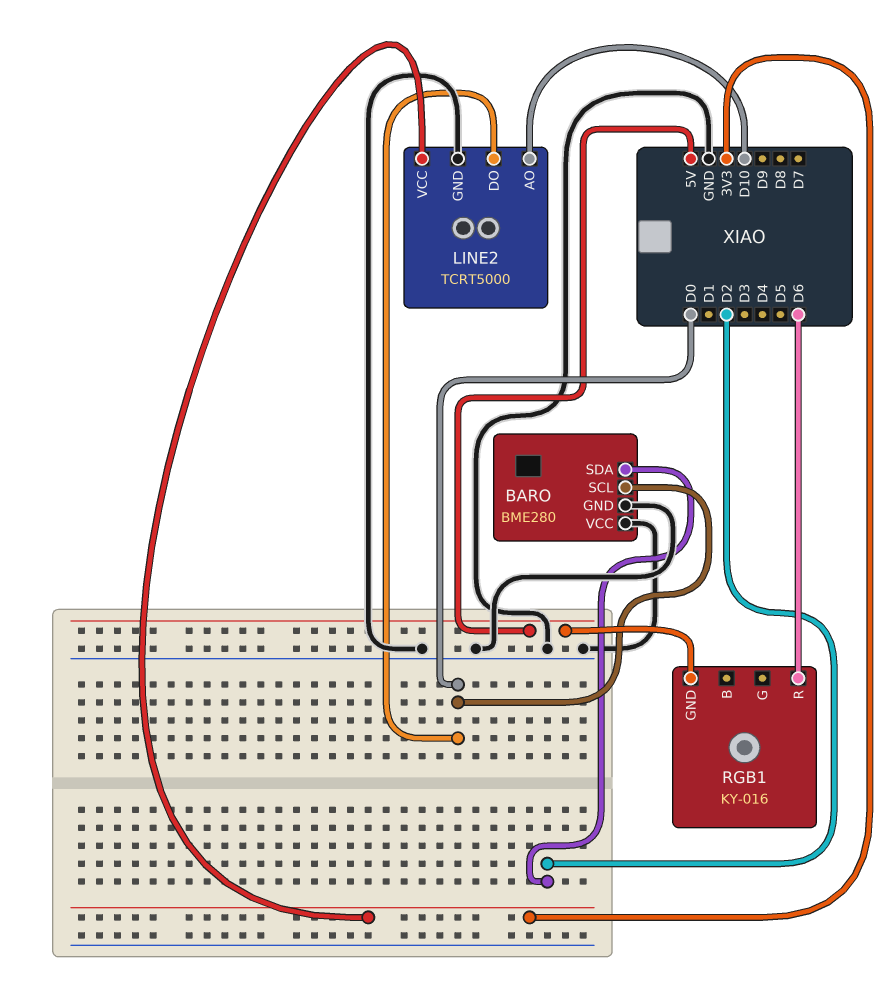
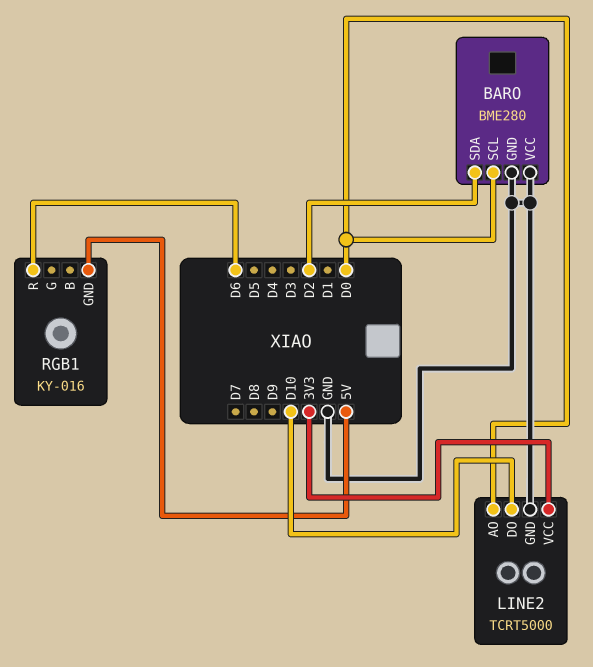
LINE2 pin AO: D10 -> D0
LINE2 pin DO: D0 -> D10

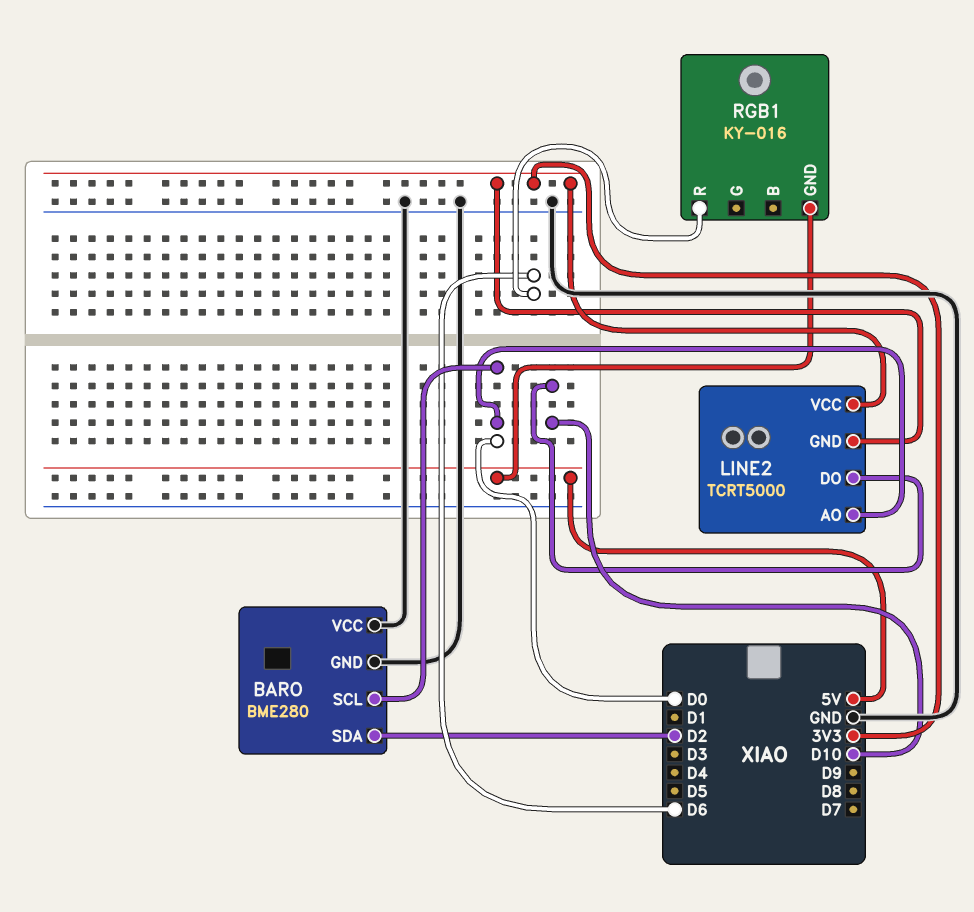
LINE2 pin GND: GND -> 3V3

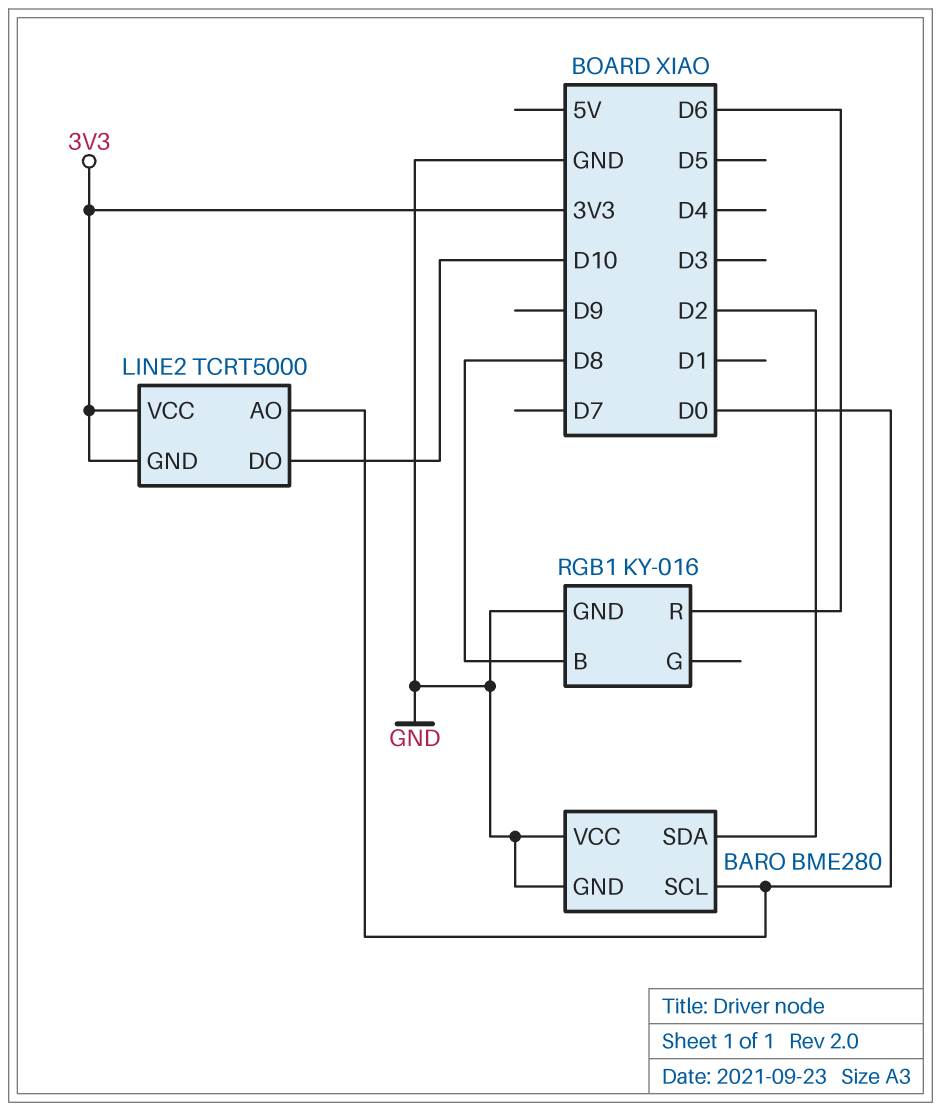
RGB1 pin B: none -> D8
RGB1 pin GND: 5V -> GND

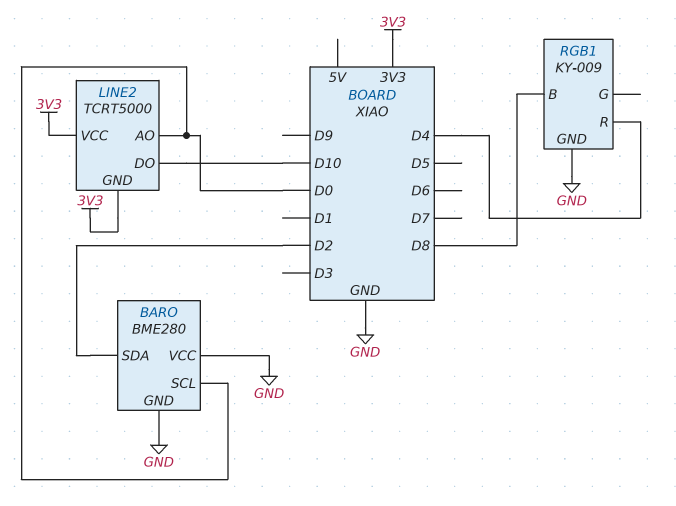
RGB1: KY-016 -> KY-009
RGB1 pin R: D6 -> D4

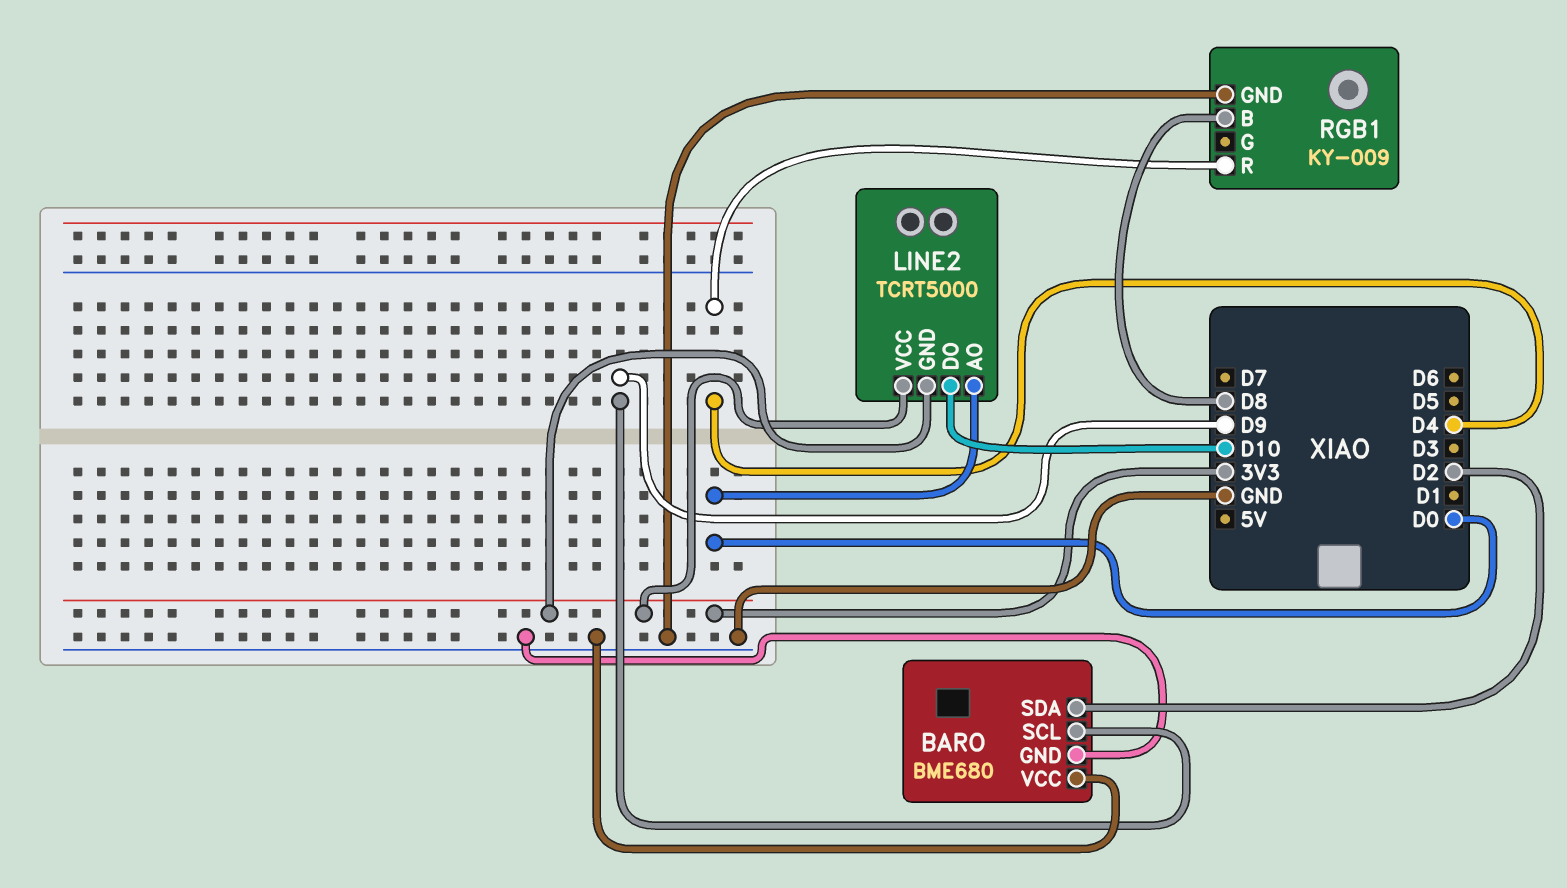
BARO: BME280 -> BME680
BARO pin SCL: D0 -> D9

